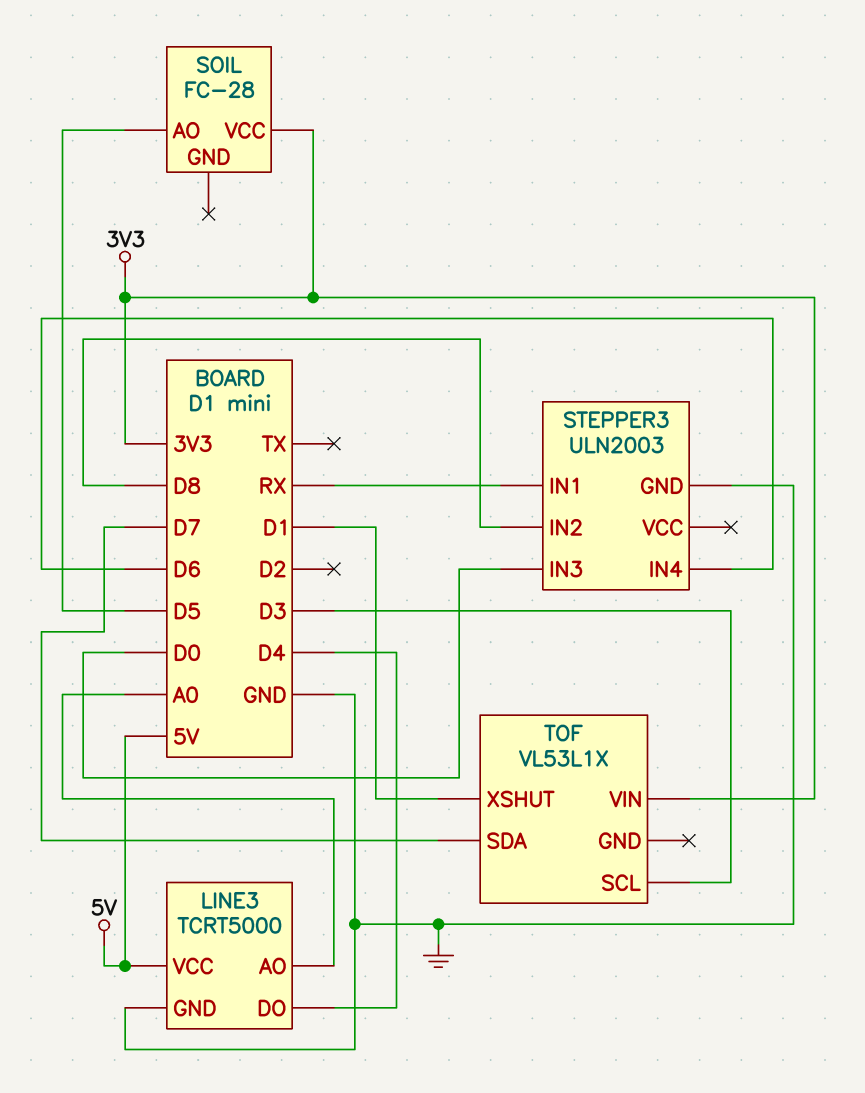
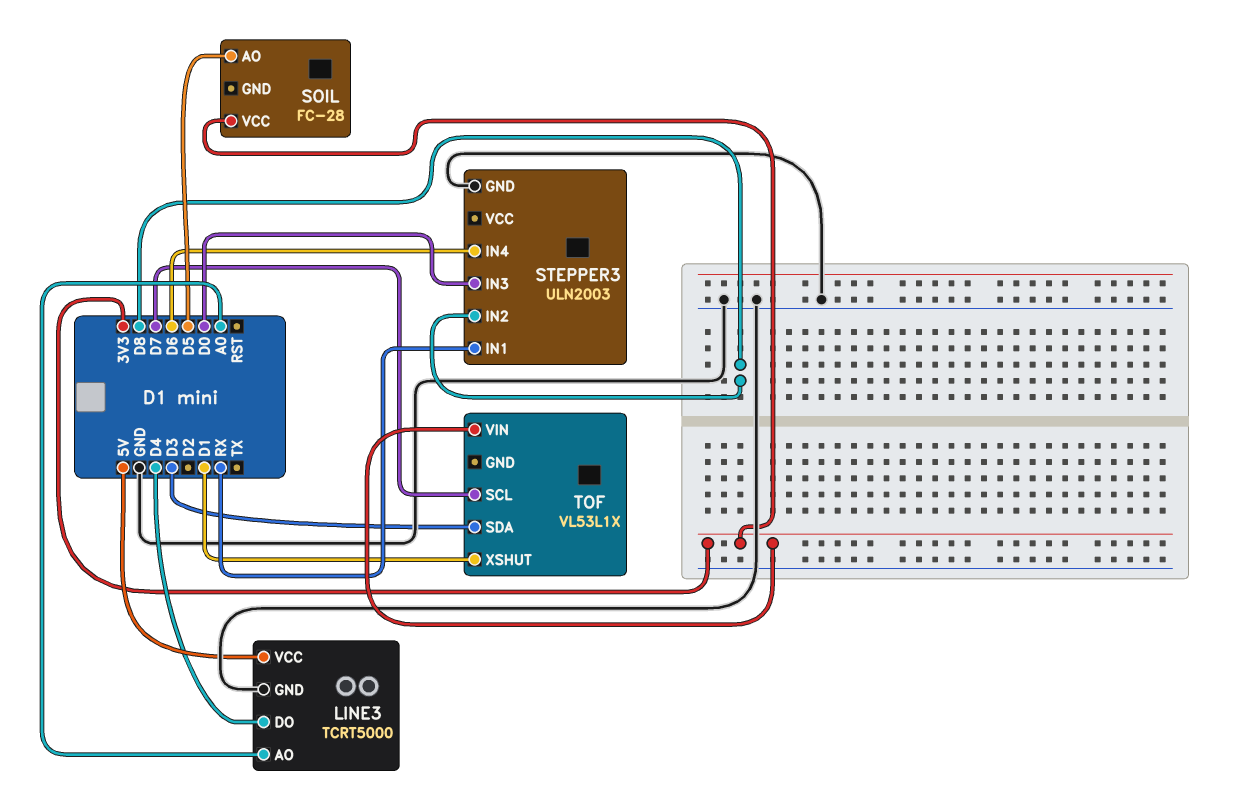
TOF pin SCL: D3 -> D7
TOF pin SDA: D7 -> D3

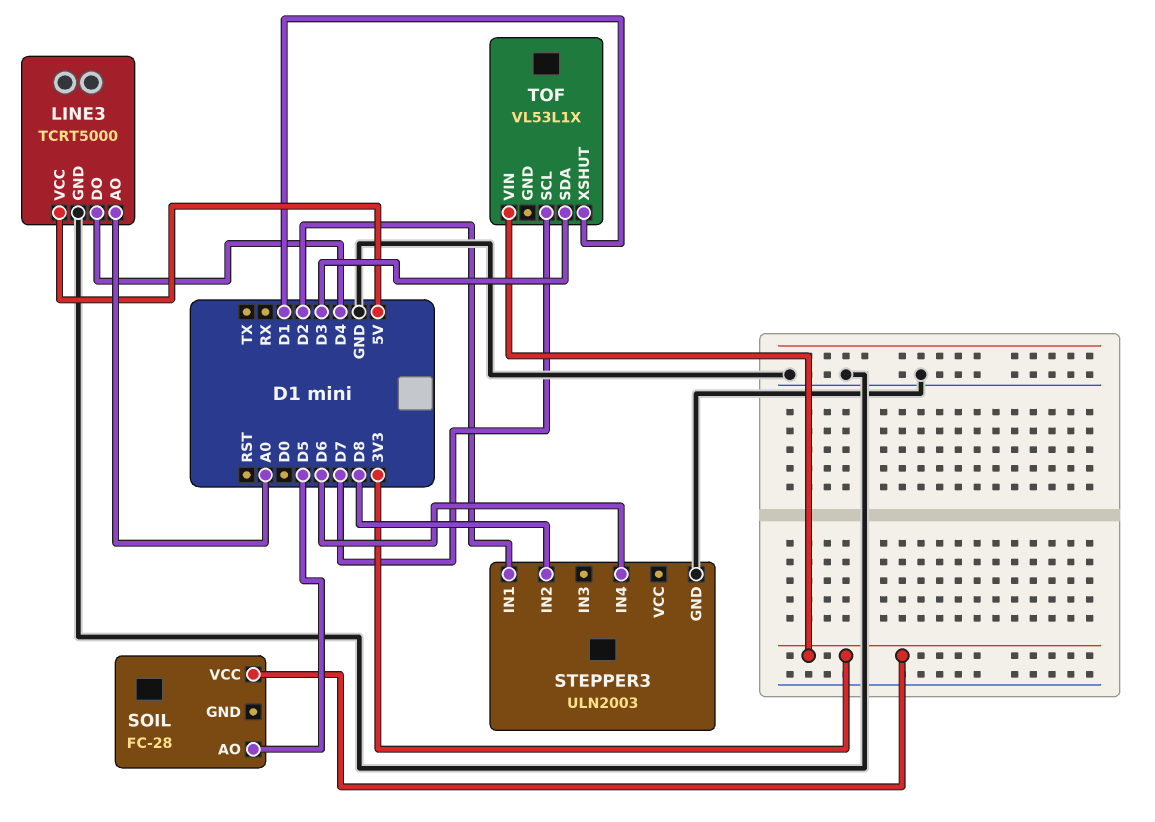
STEPPER3 pin IN1: RX -> D2
STEPPER3 pin IN3: D0 -> none

